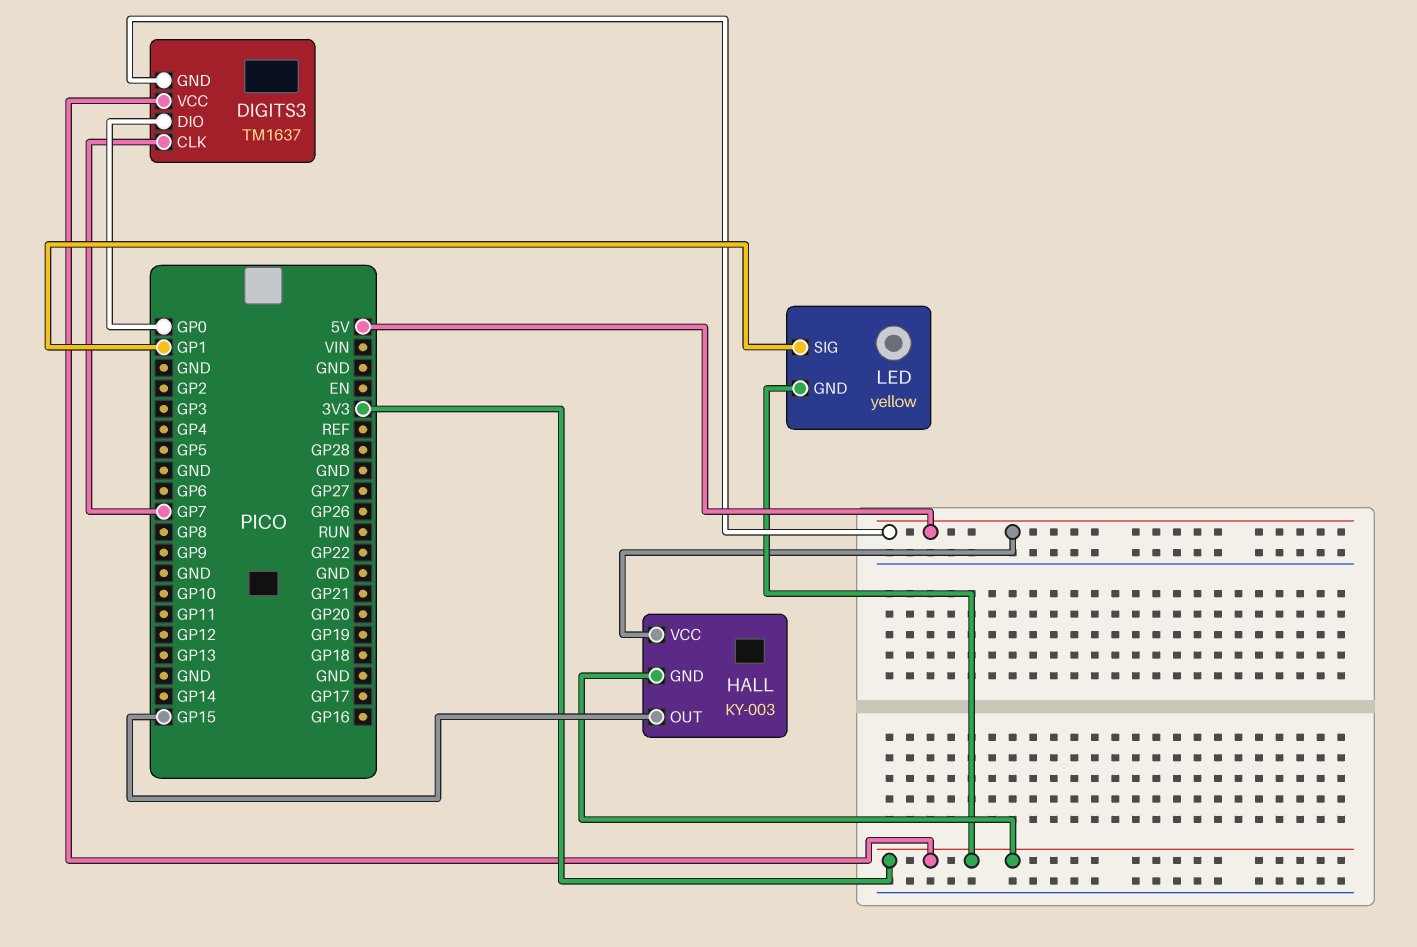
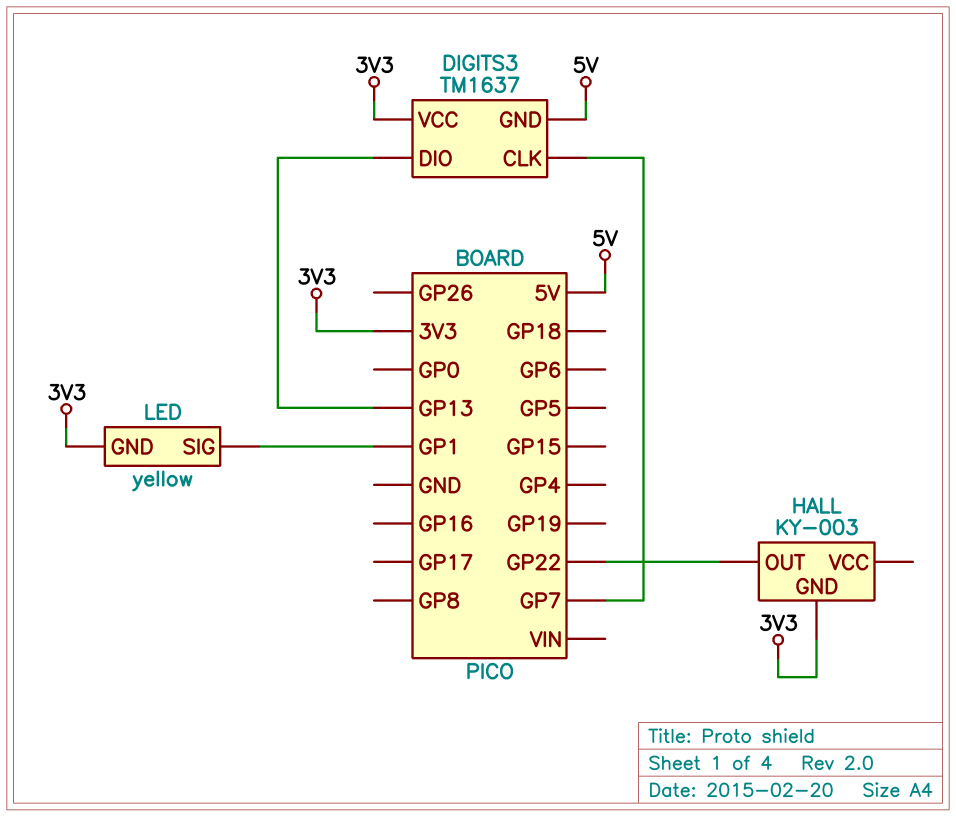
DIGITS3 pin DIO: GP0 -> GP13
HALL pin OUT: GP15 -> GP22
HALL pin VCC: 5V -> none

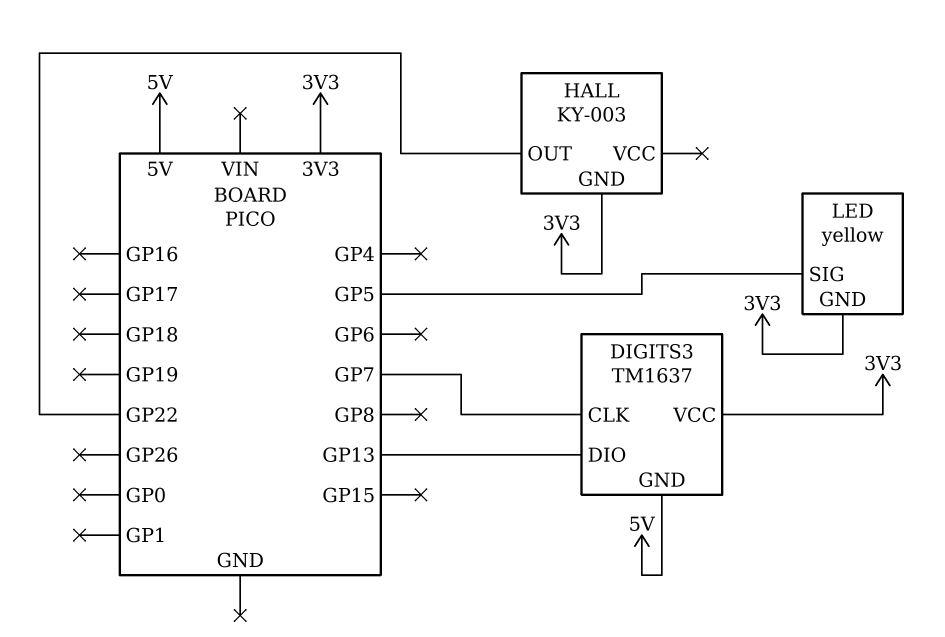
LED pin SIG: GP1 -> GP5

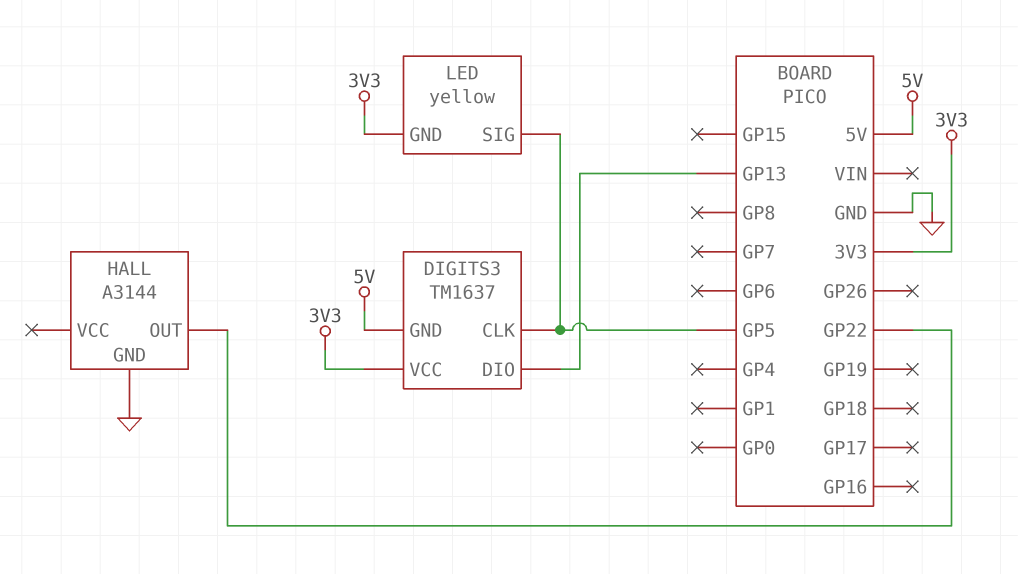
DIGITS3 pin CLK: GP7 -> GP5
HALL: KY-003 -> A3144
HALL pin GND: 3V3 -> GND

